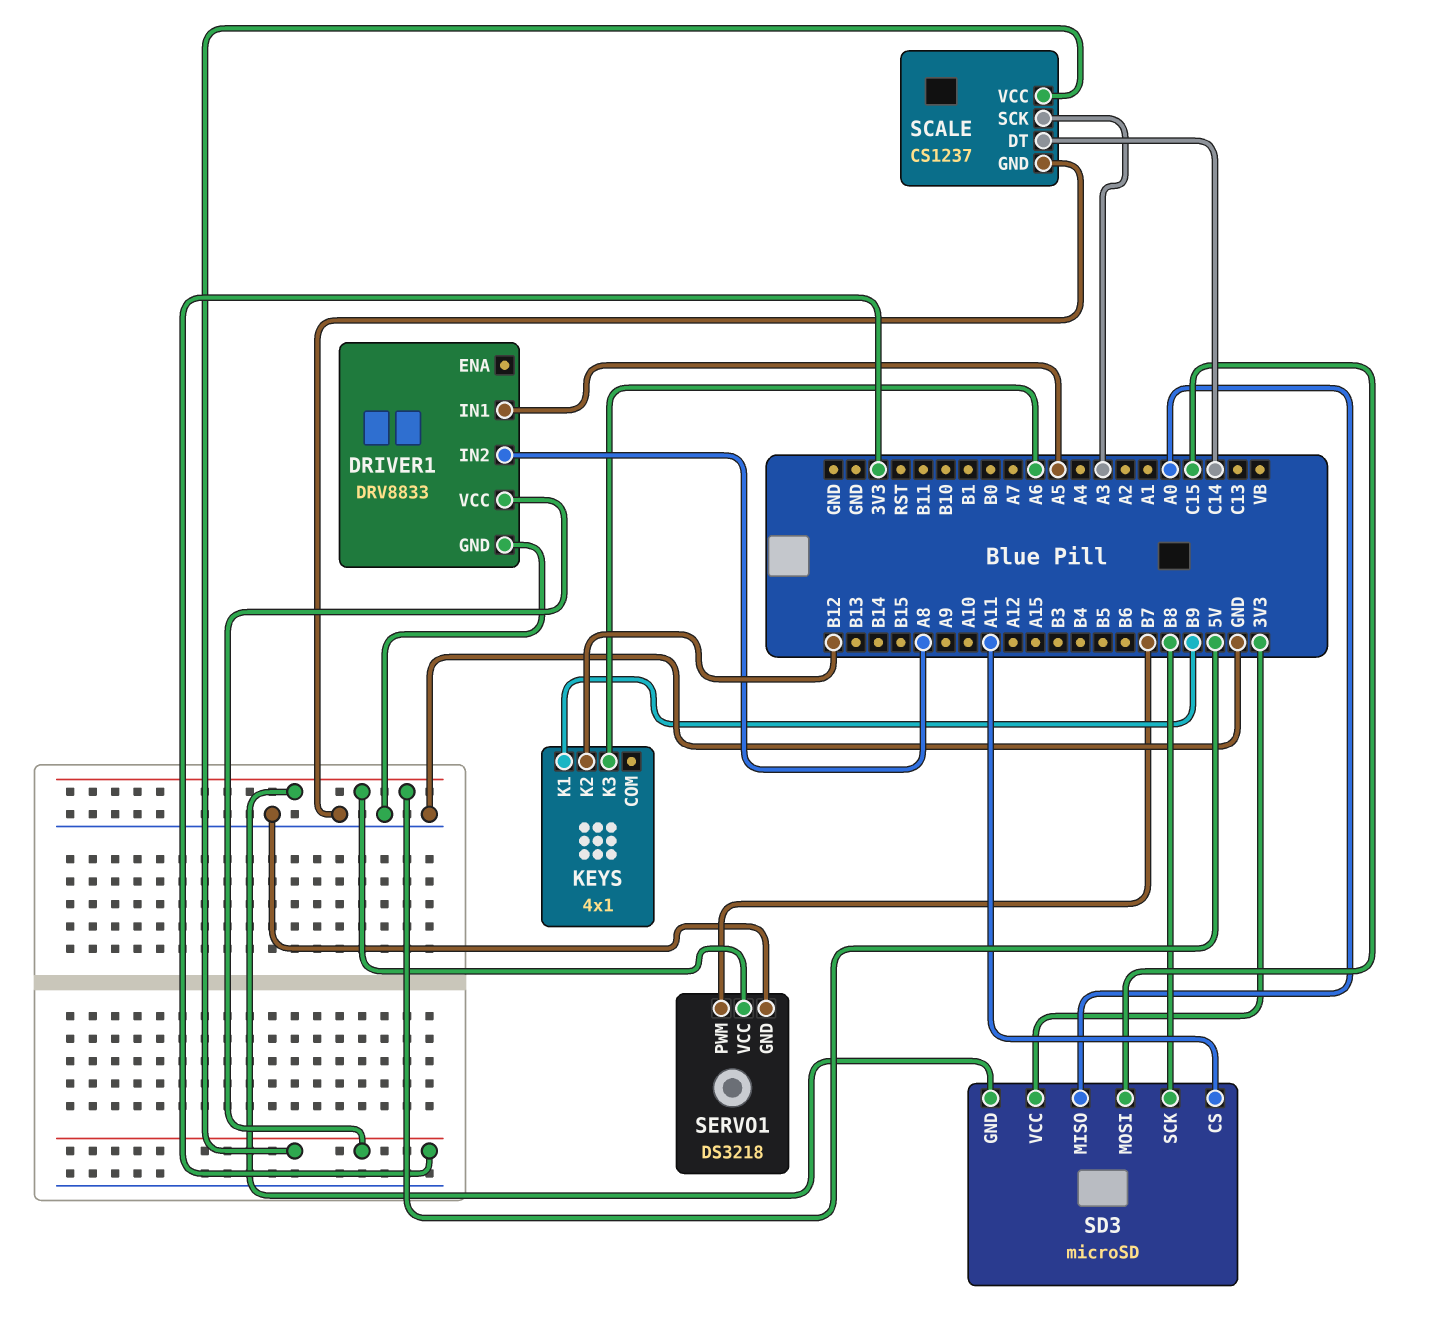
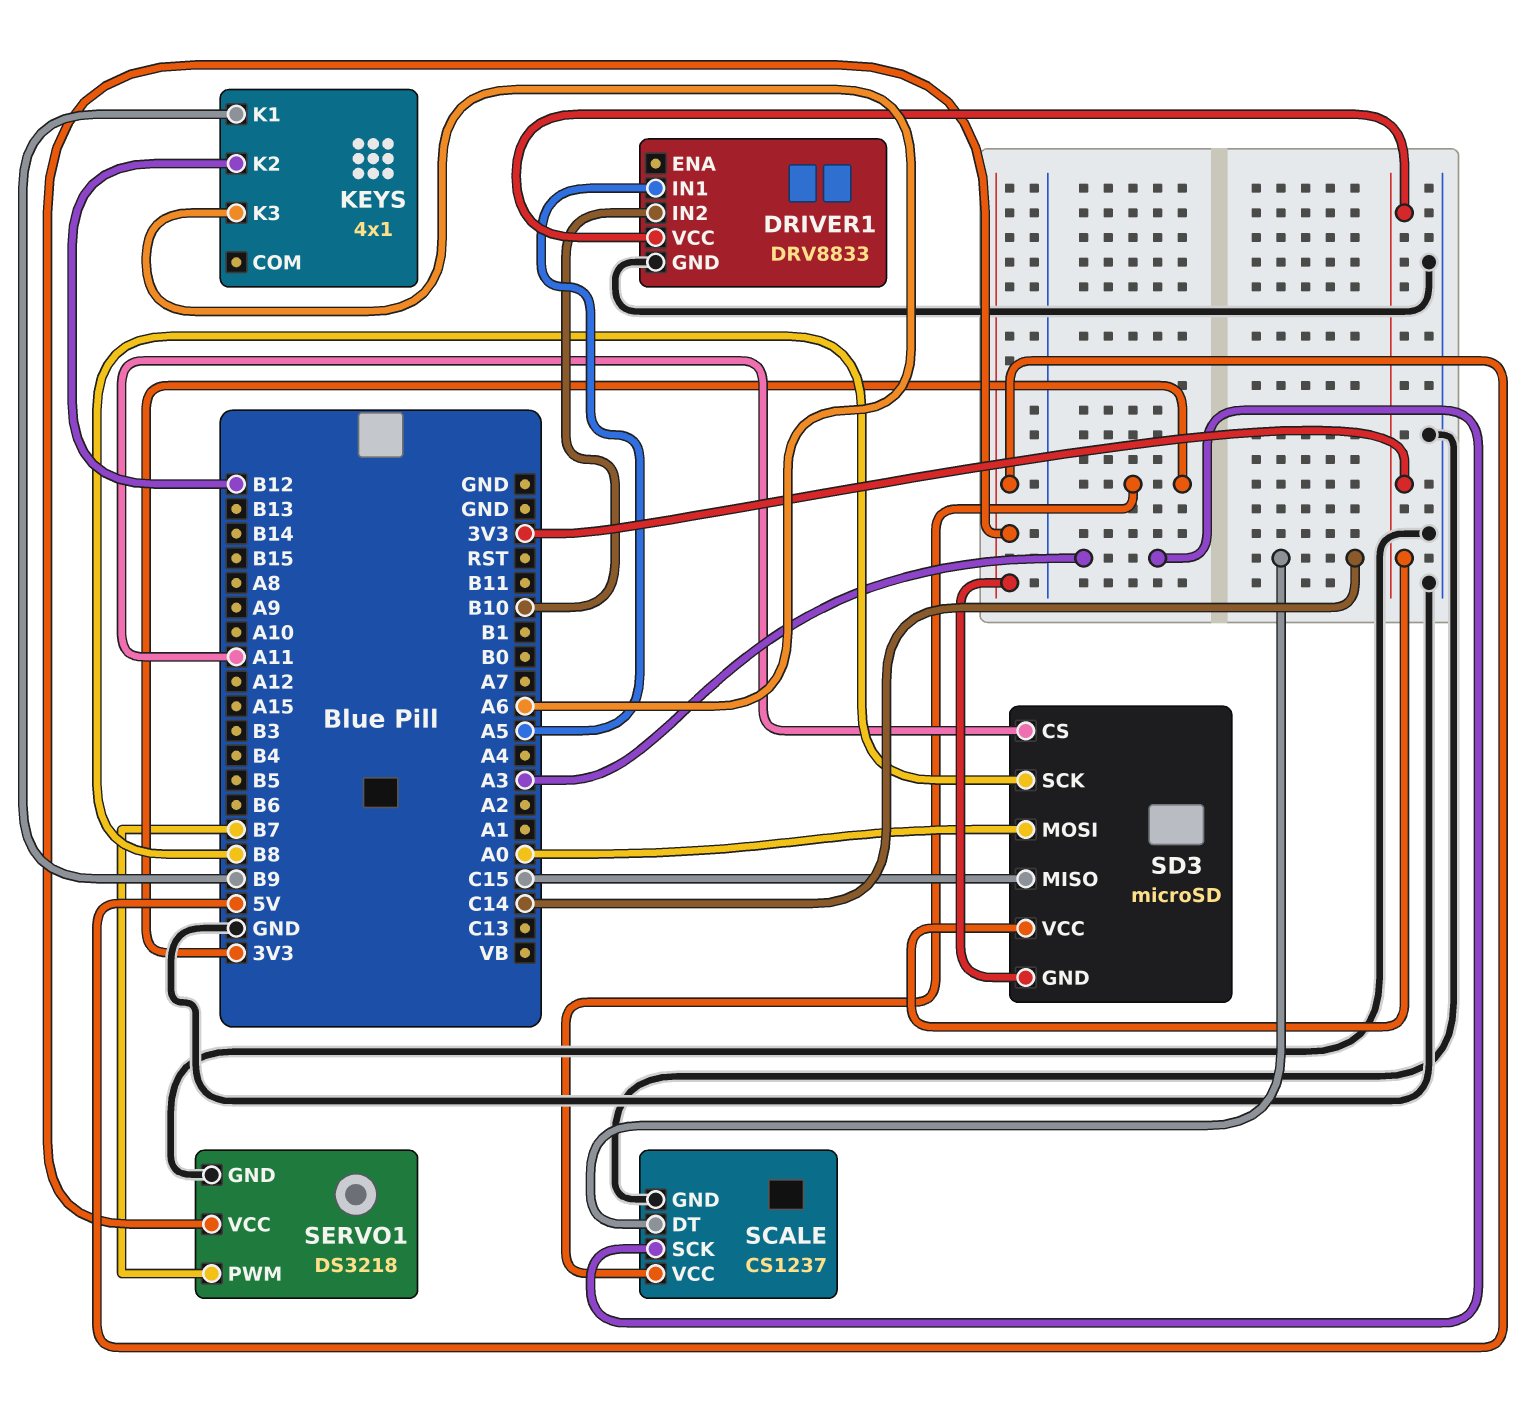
DRIVER1 pin IN2: A8 -> B10
SD3 pin MISO: A0 -> C15
SD3 pin MOSI: C15 -> A0

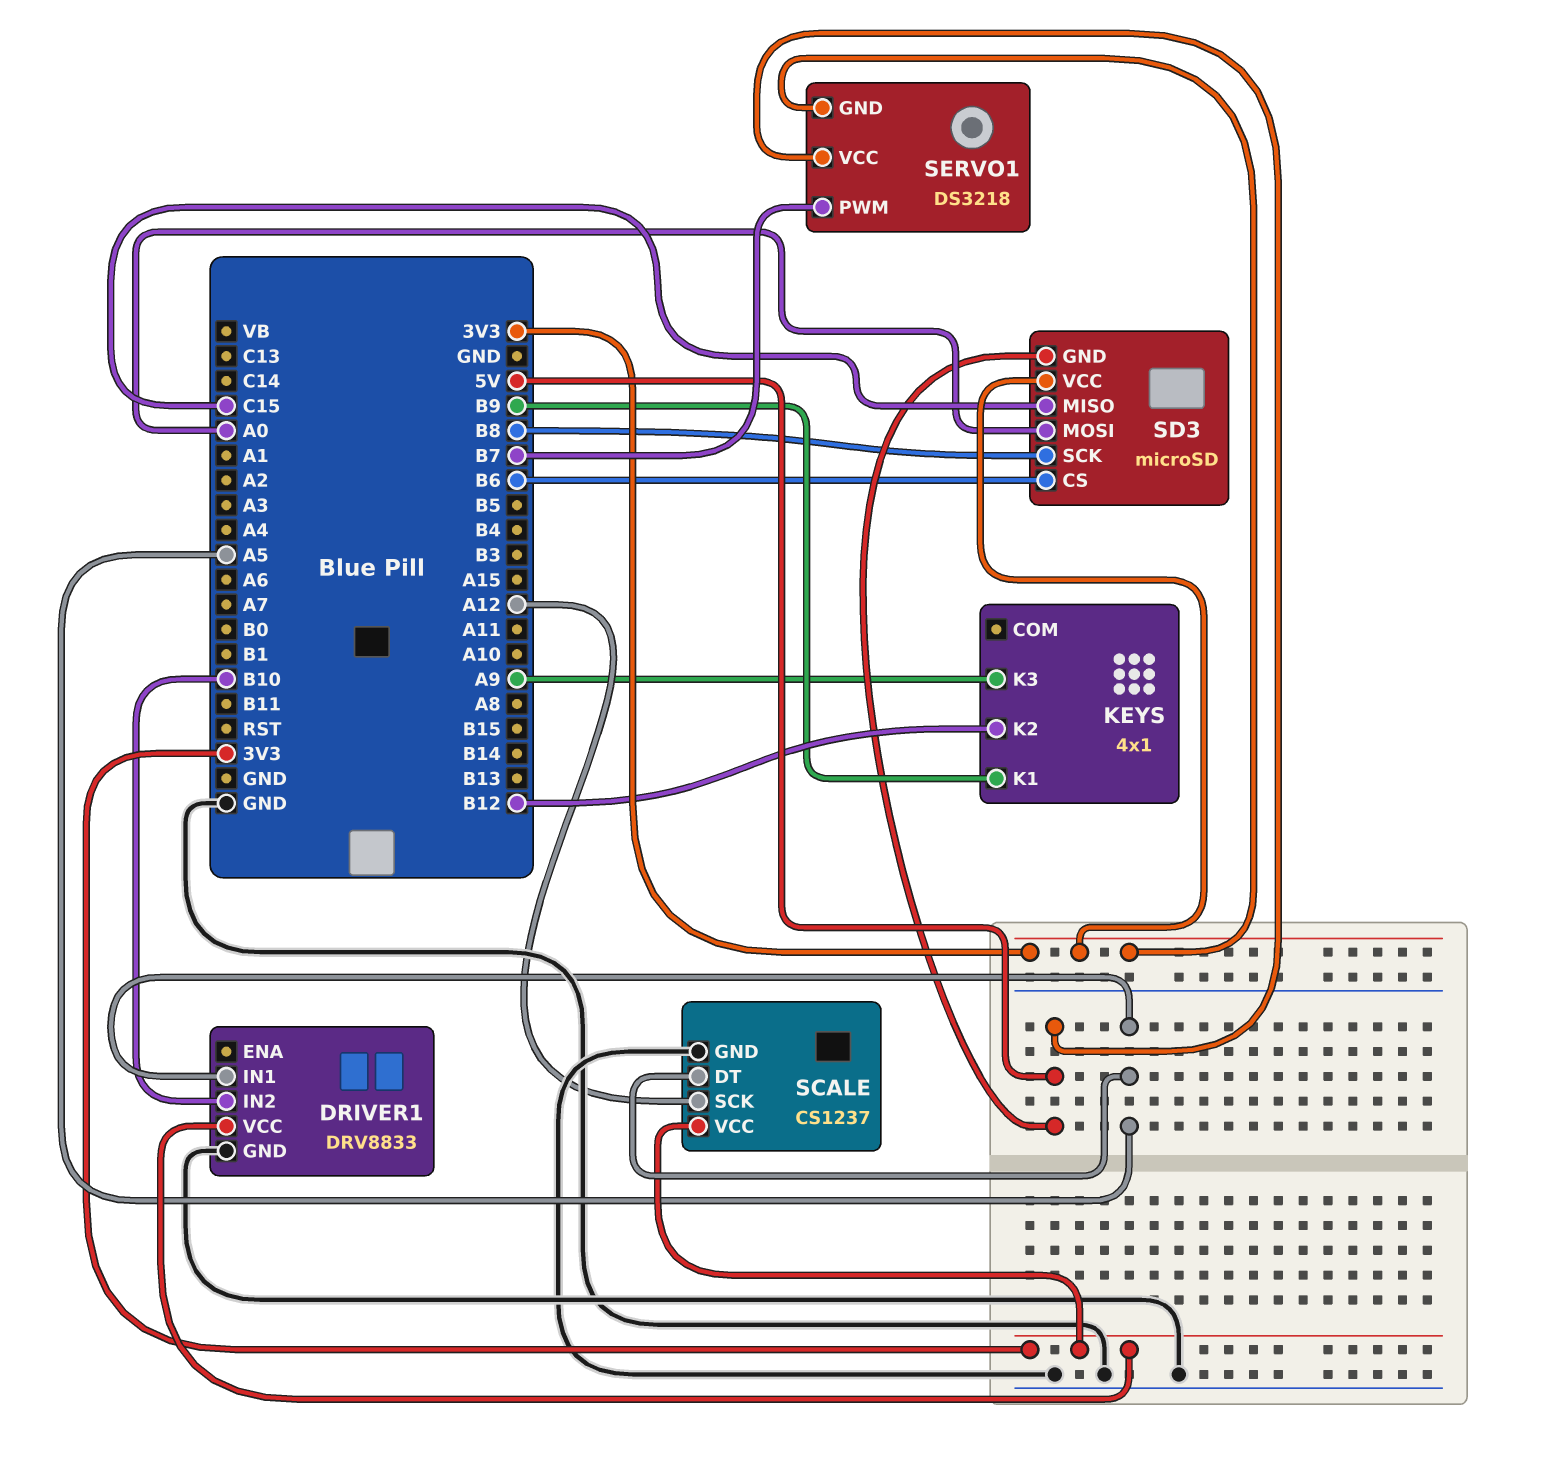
KEYS pin K3: A6 -> A9
SCALE pin DT: C14 -> A5
SCALE pin SCK: A3 -> A12
SD3 pin CS: A11 -> B6
SERVO1 pin GND: GND -> 3V3

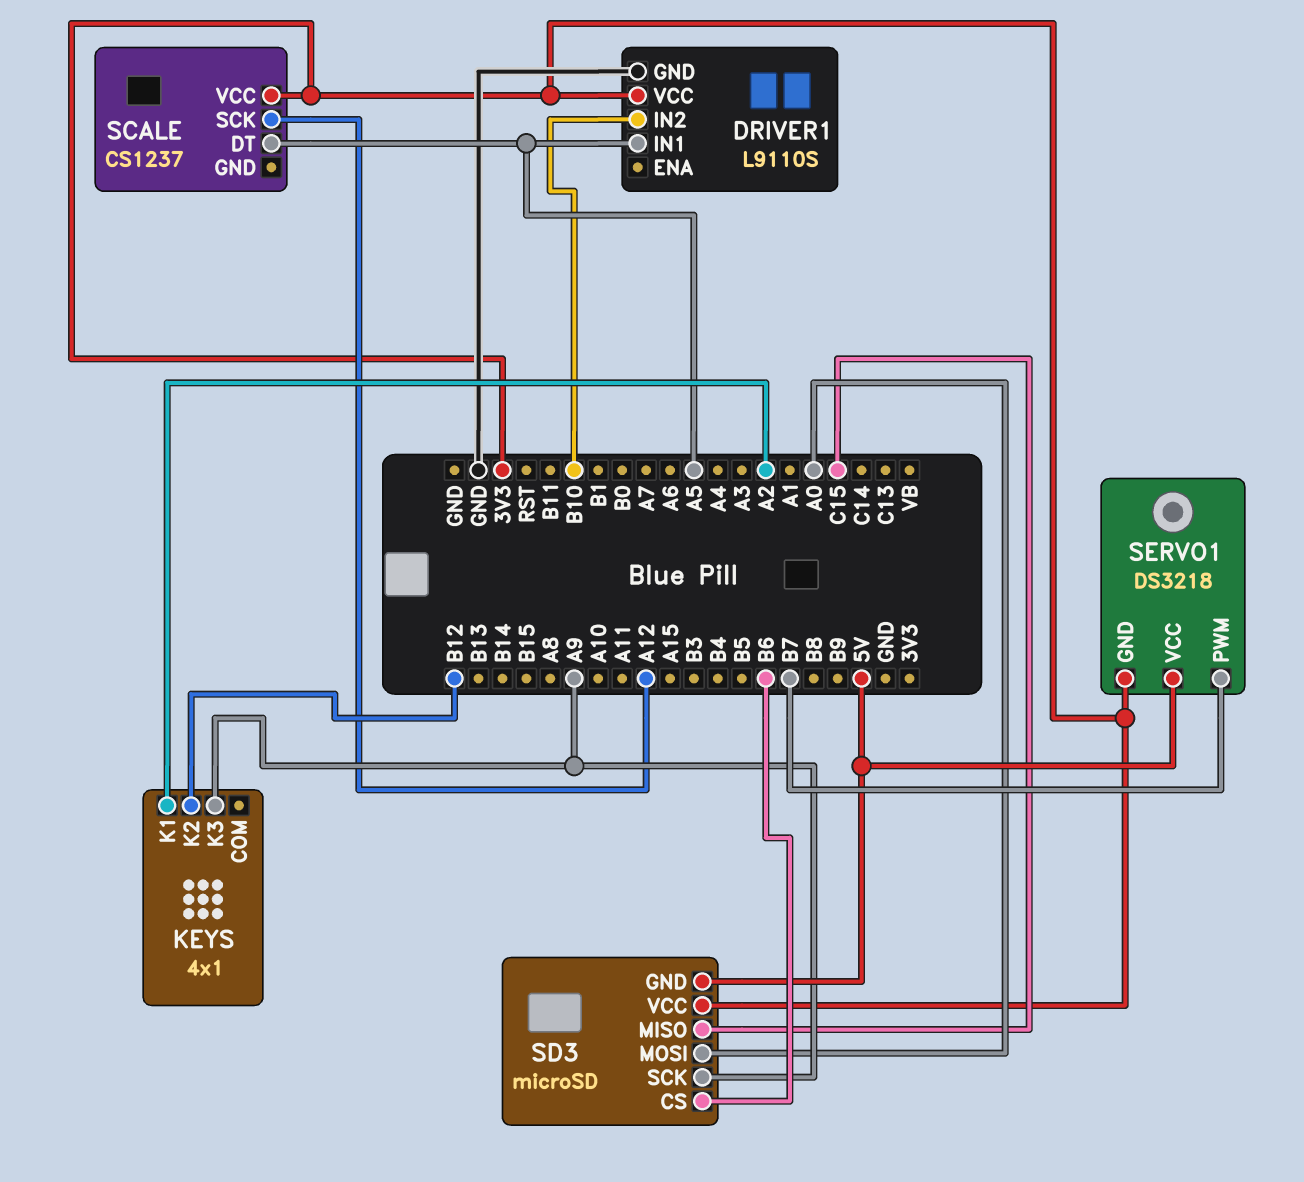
DRIVER1: DRV8833 -> L9110S
KEYS pin K1: B9 -> A2
SCALE pin GND: GND -> none
SD3 pin SCK: B8 -> A9

